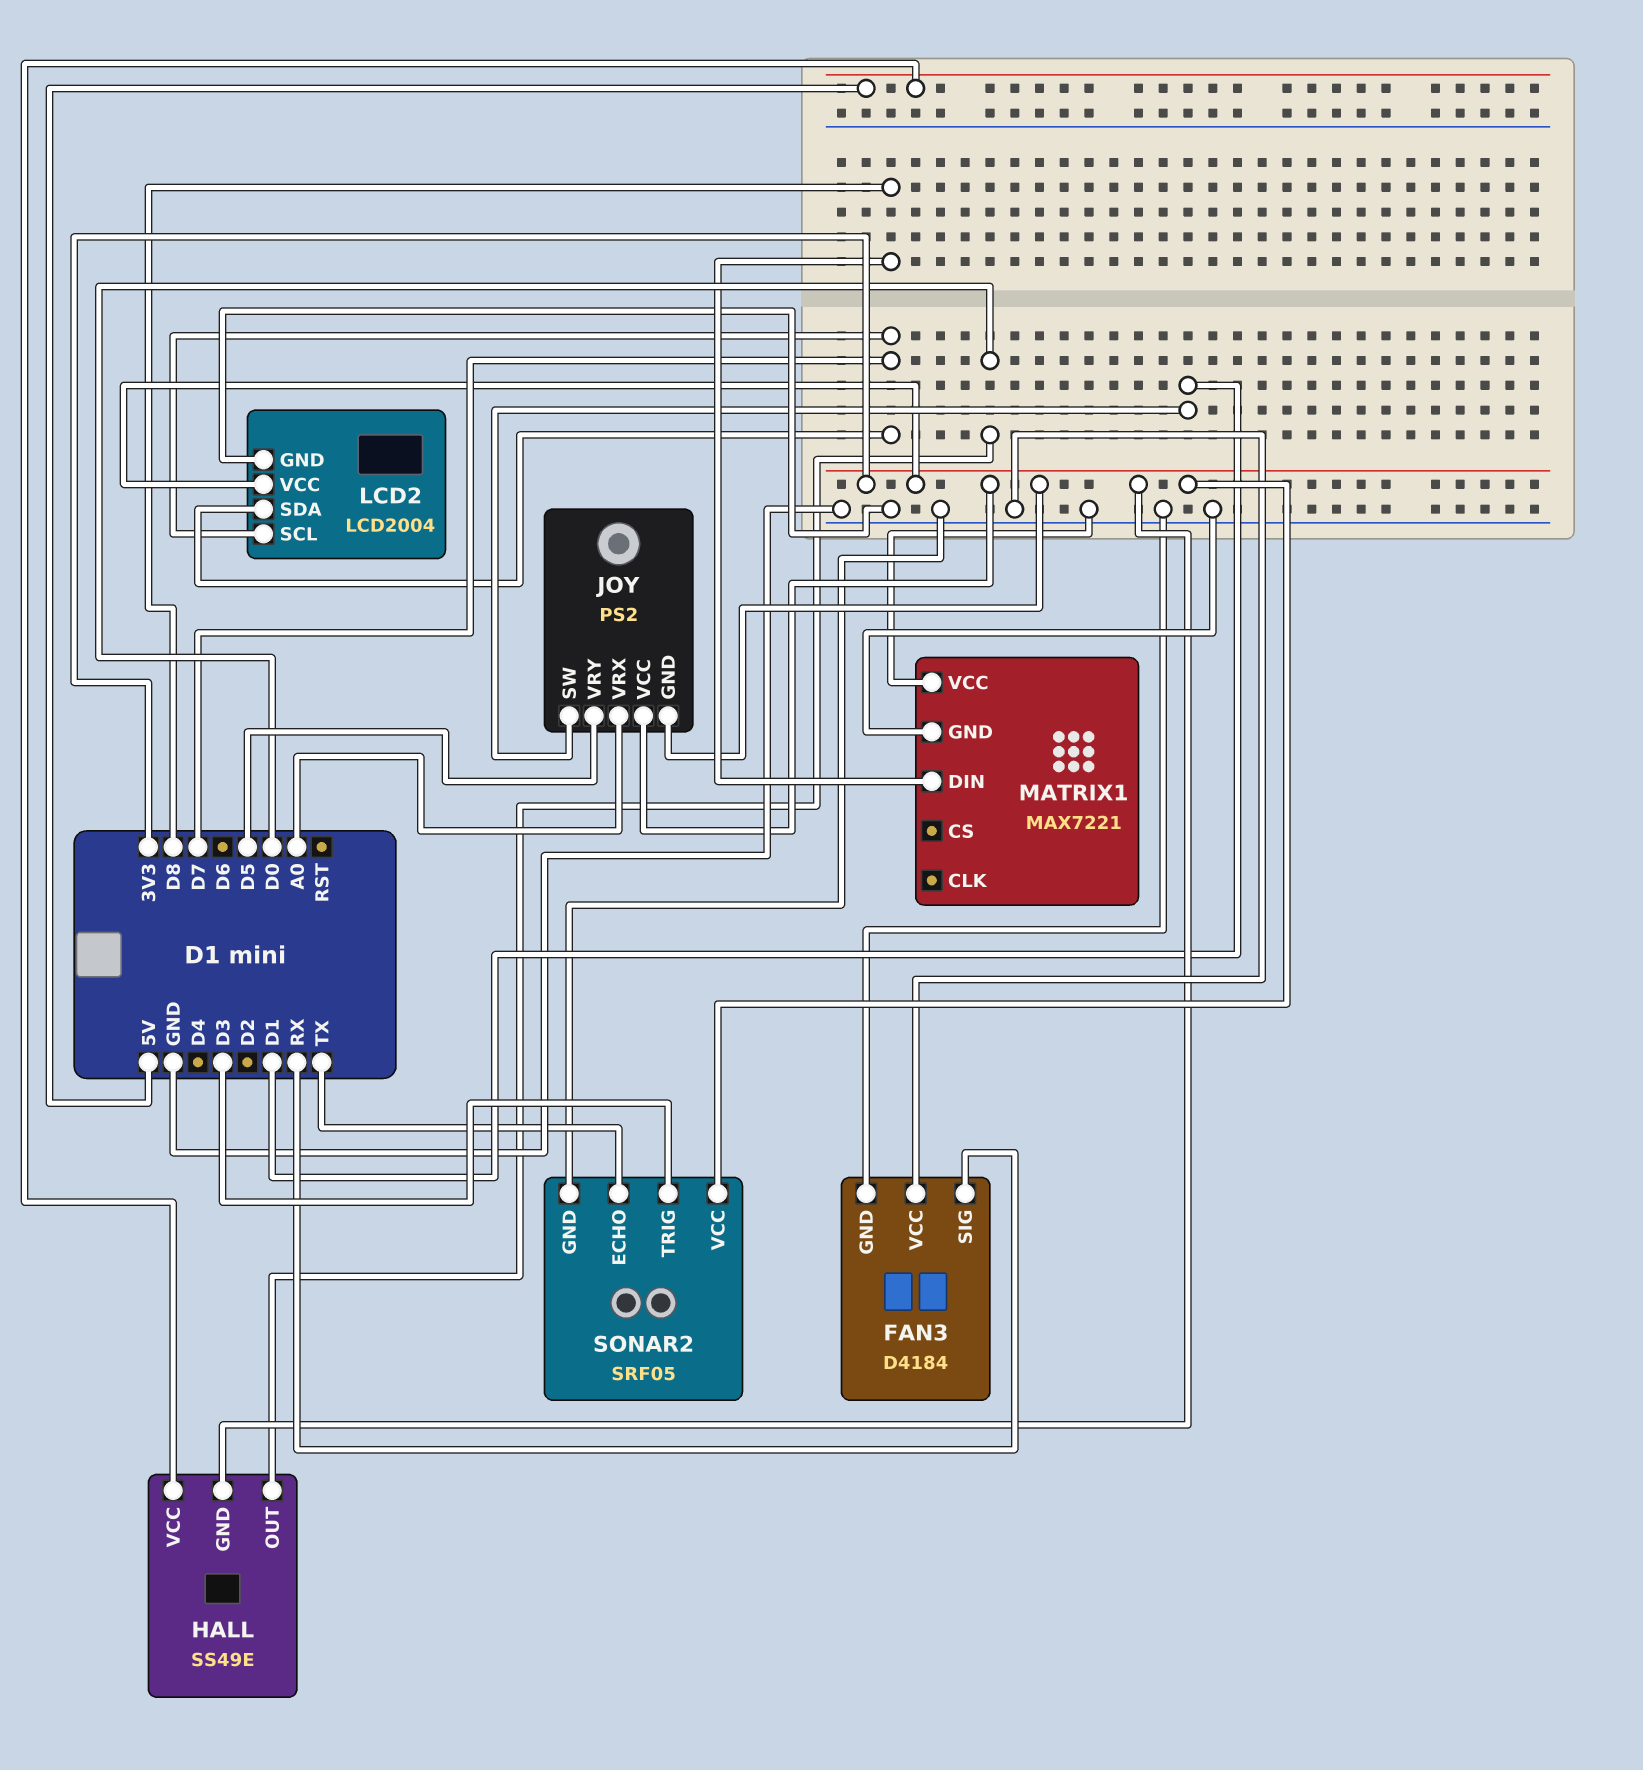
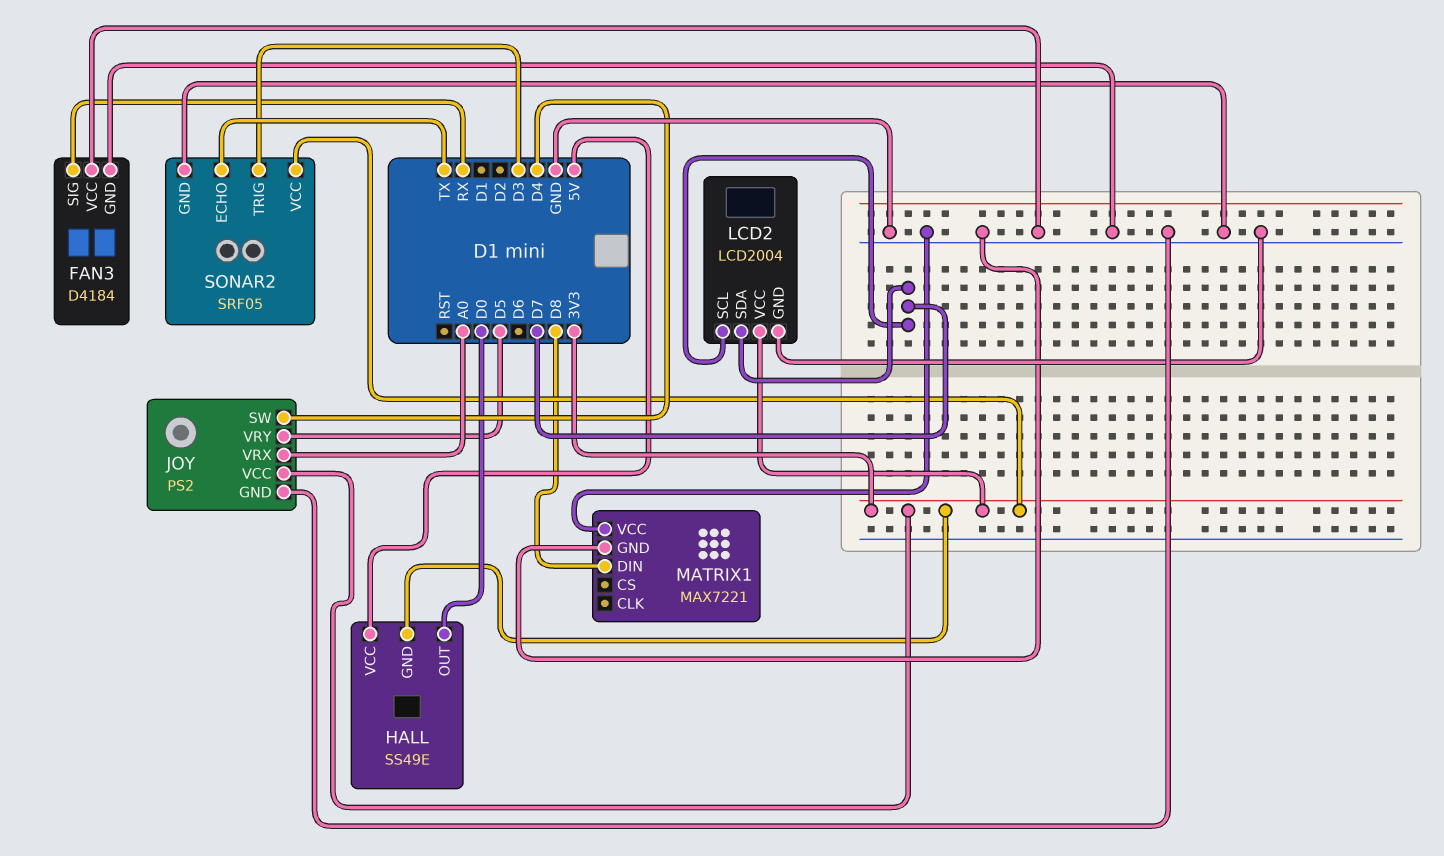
JOY pin GND: 3V3 -> GND
JOY pin SW: D1 -> D4

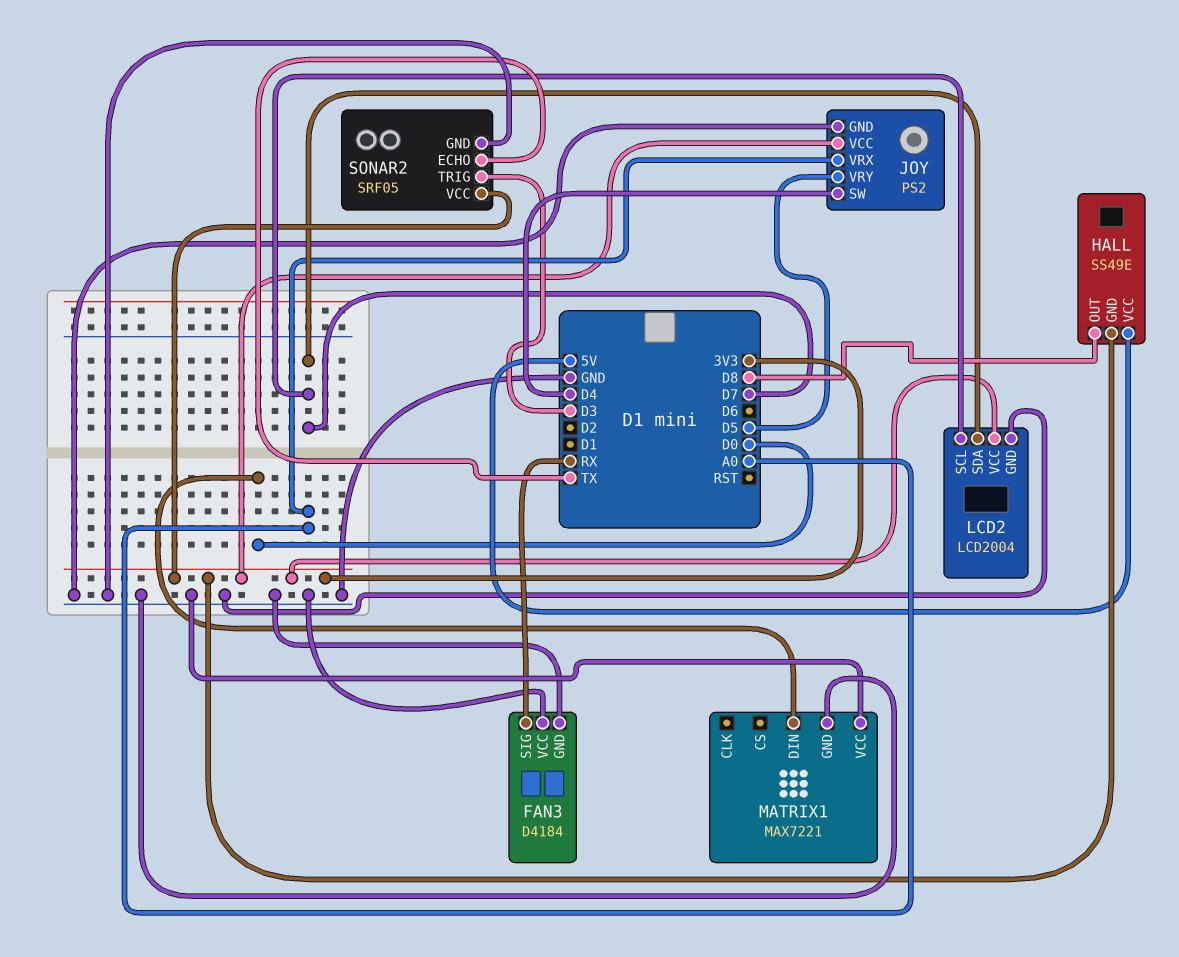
HALL pin OUT: D0 -> D8
MATRIX1 pin DIN: D8 -> D0

